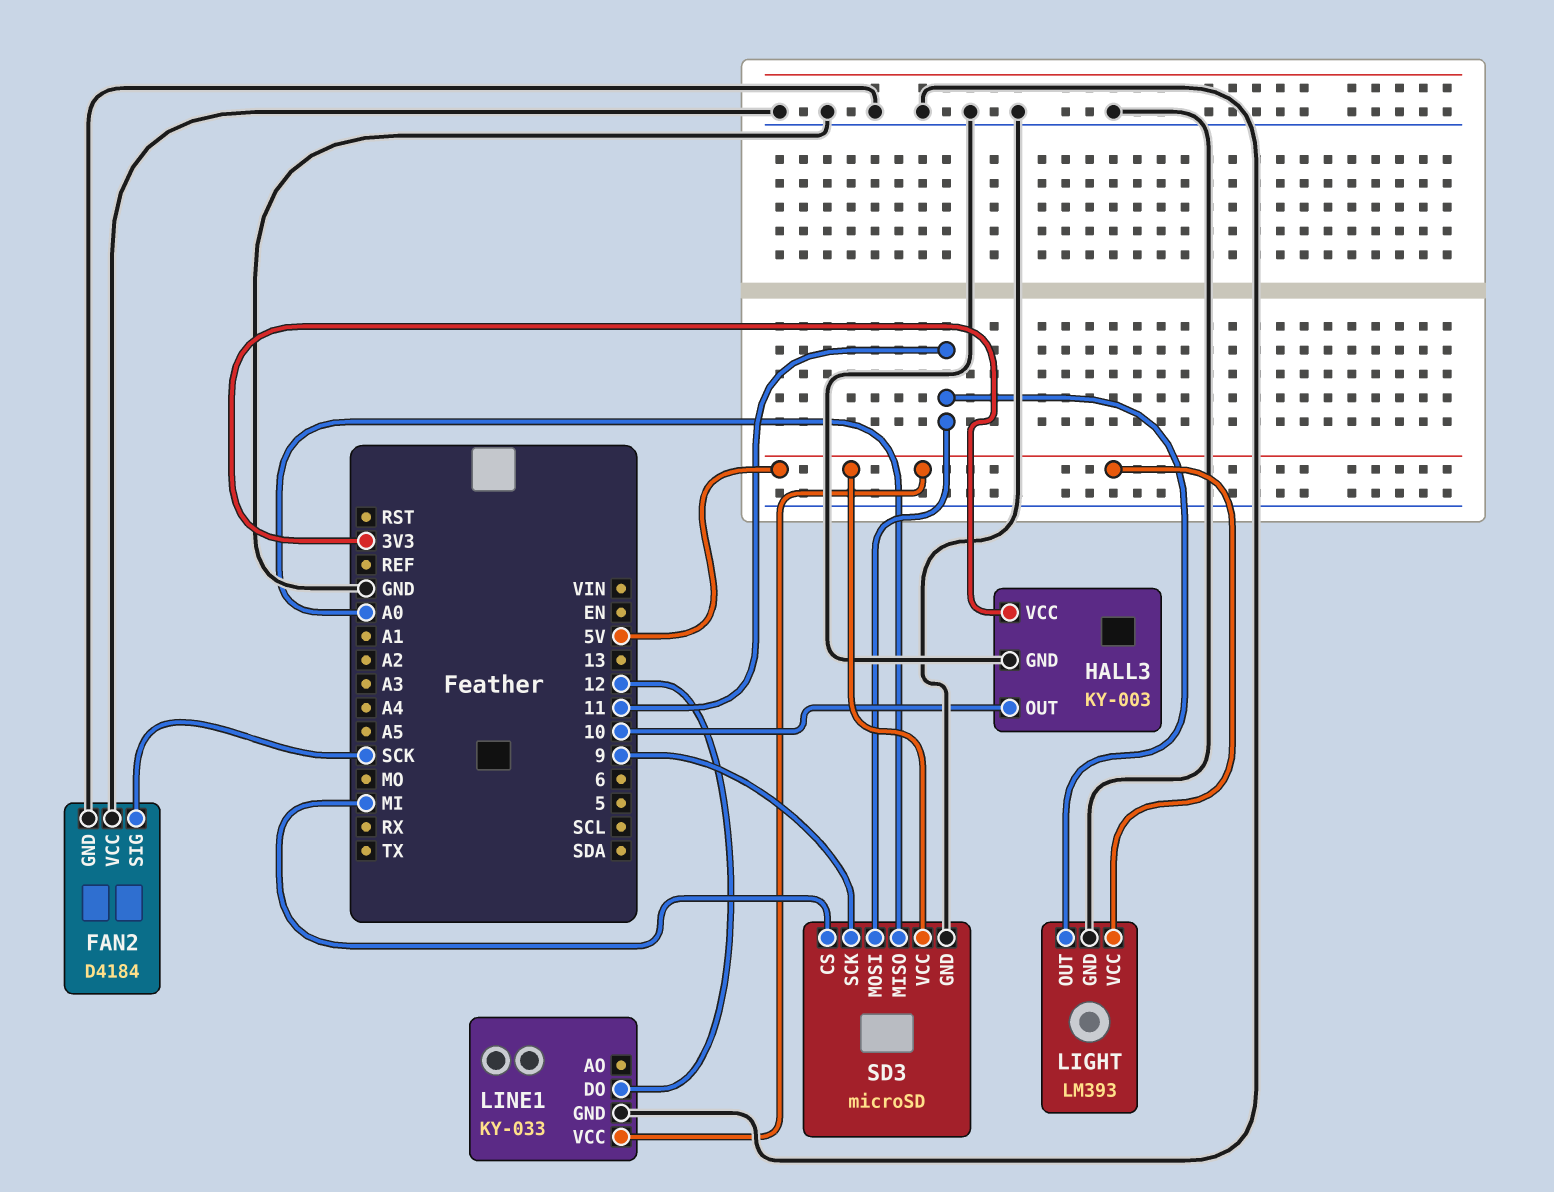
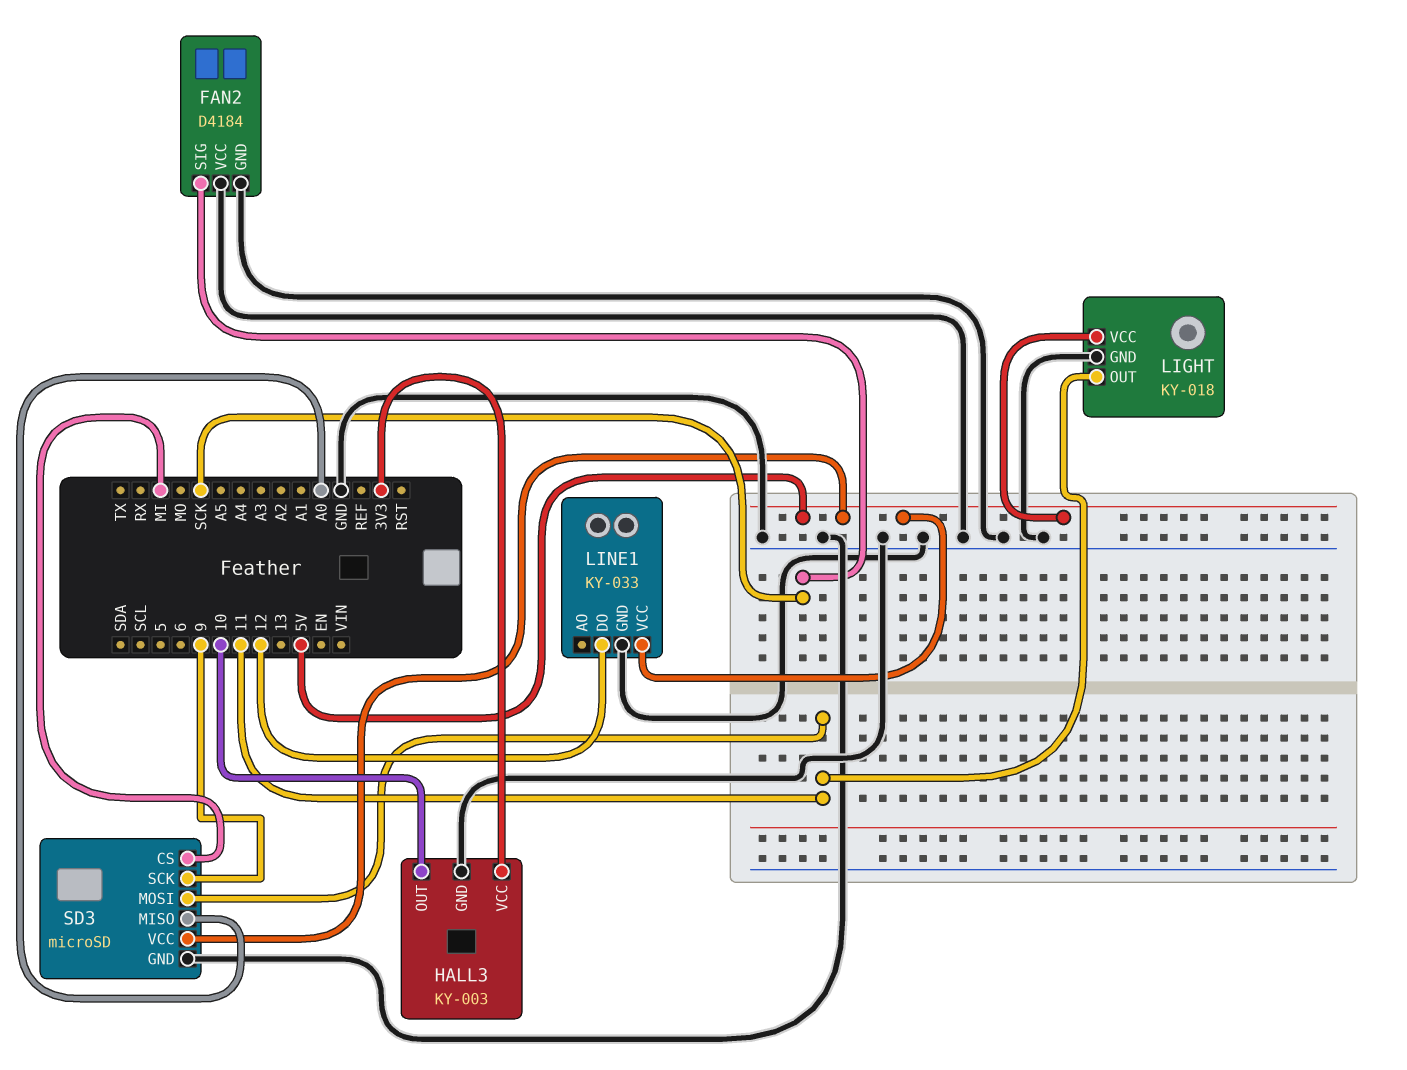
LIGHT: LM393 -> KY-018

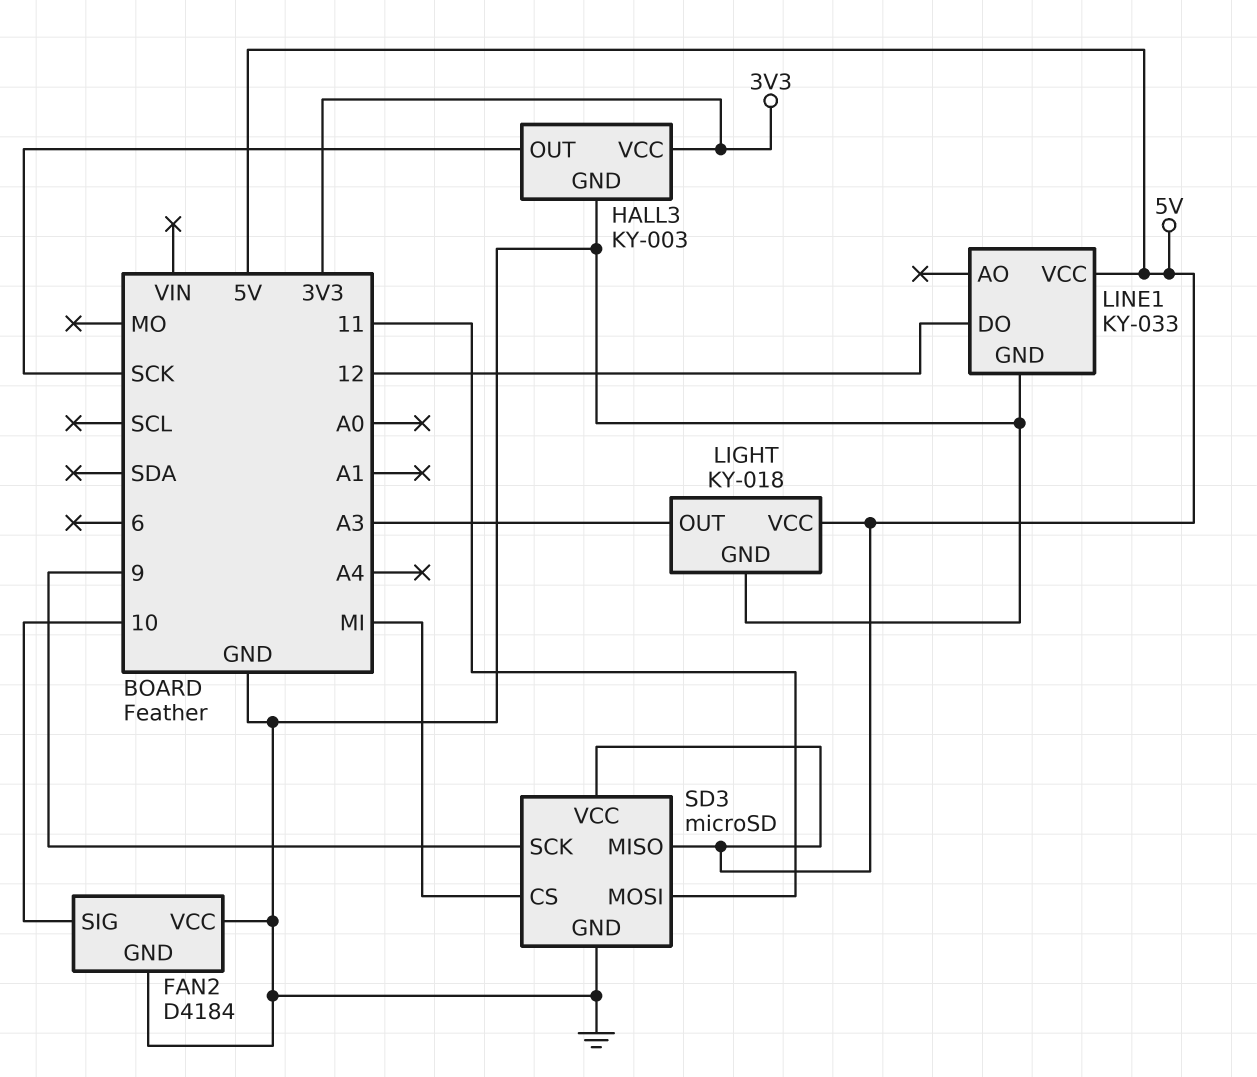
FAN2 pin SIG: SCK -> 10
HALL3 pin OUT: 10 -> SCK
LIGHT pin OUT: 11 -> A3
SD3 pin MISO: A0 -> 5V

